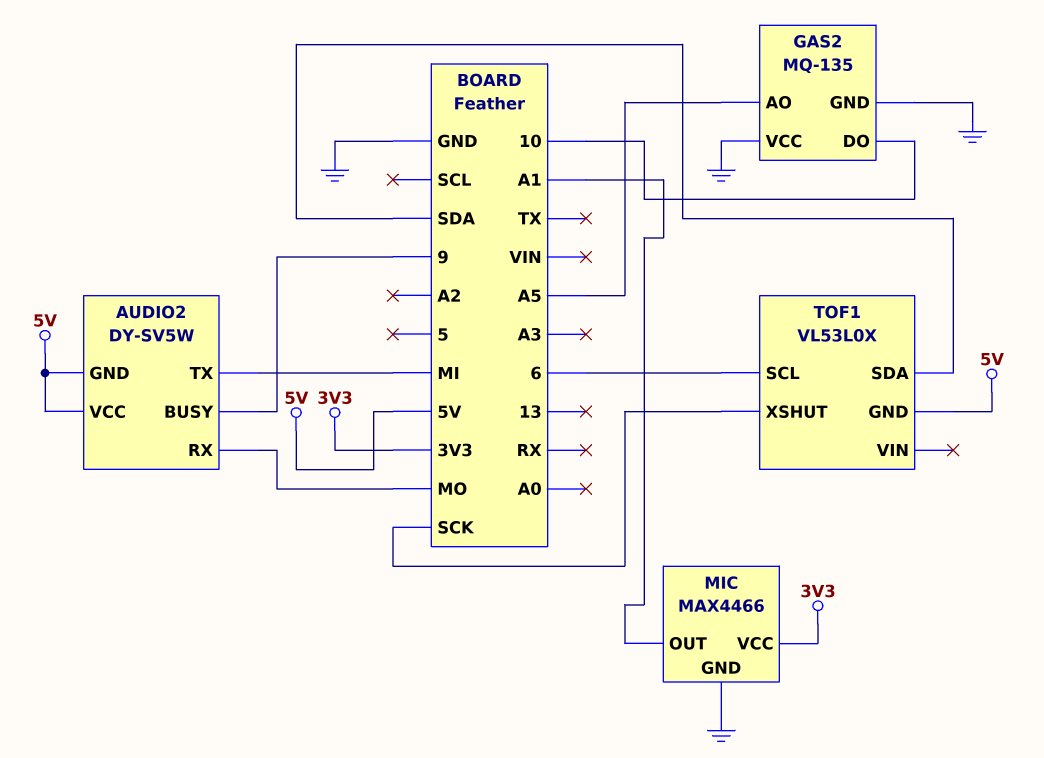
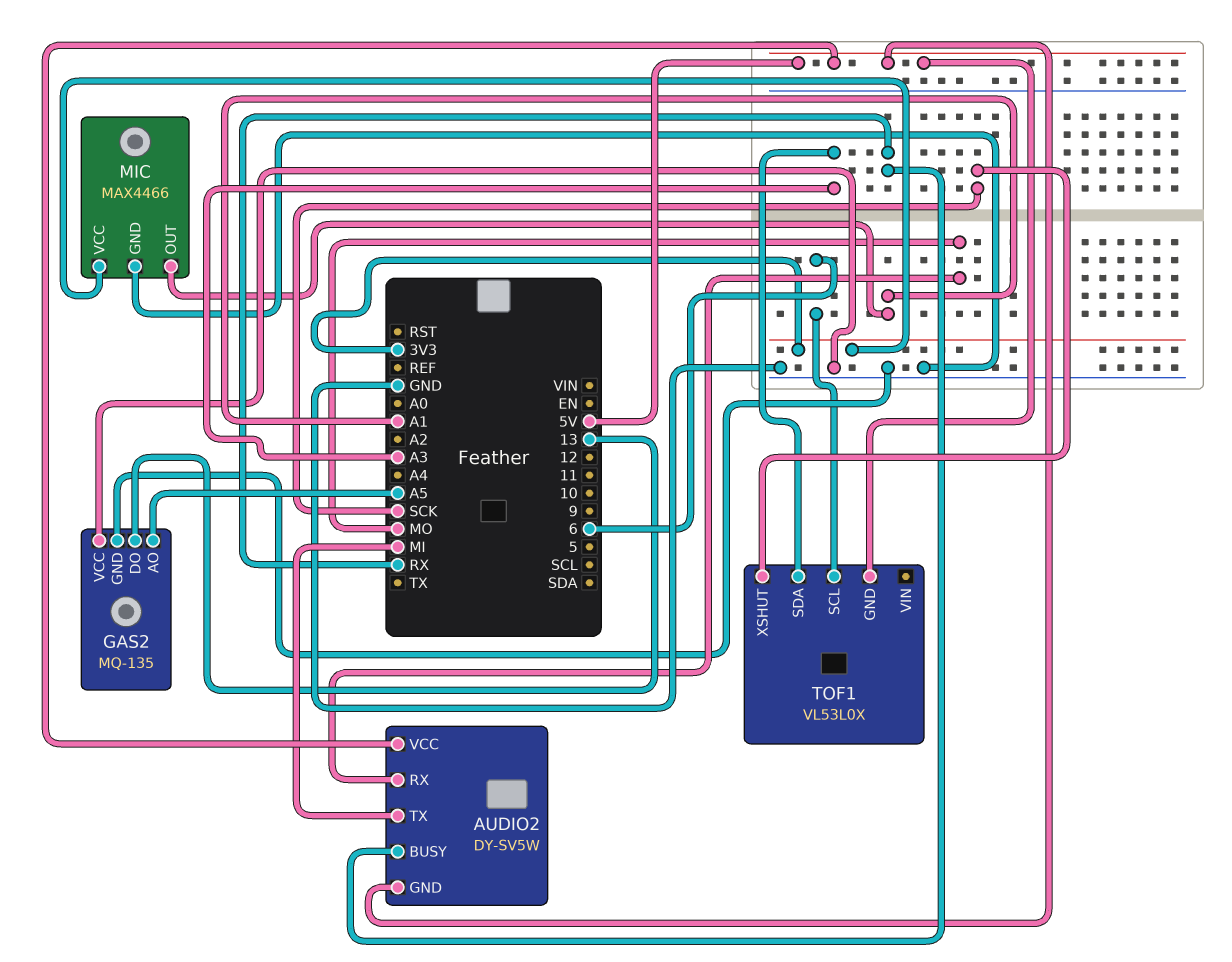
AUDIO2 pin BUSY: 9 -> RX
GAS2 pin DO: 10 -> 13
TOF1 pin SDA: SDA -> A3

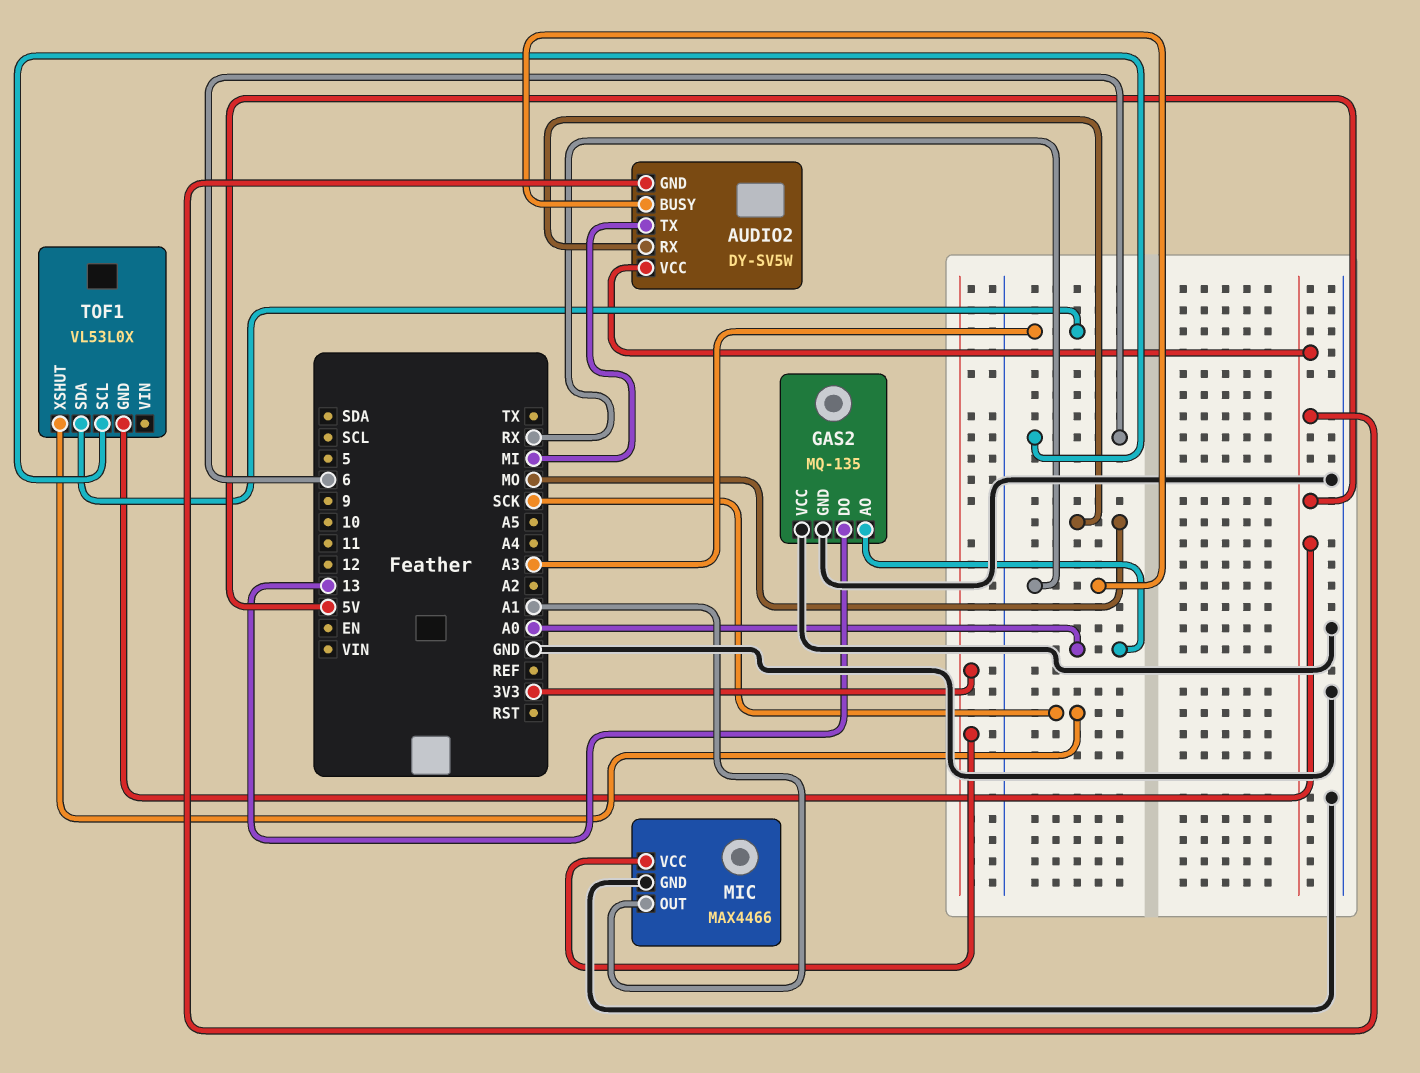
GAS2 pin AO: A5 -> A0

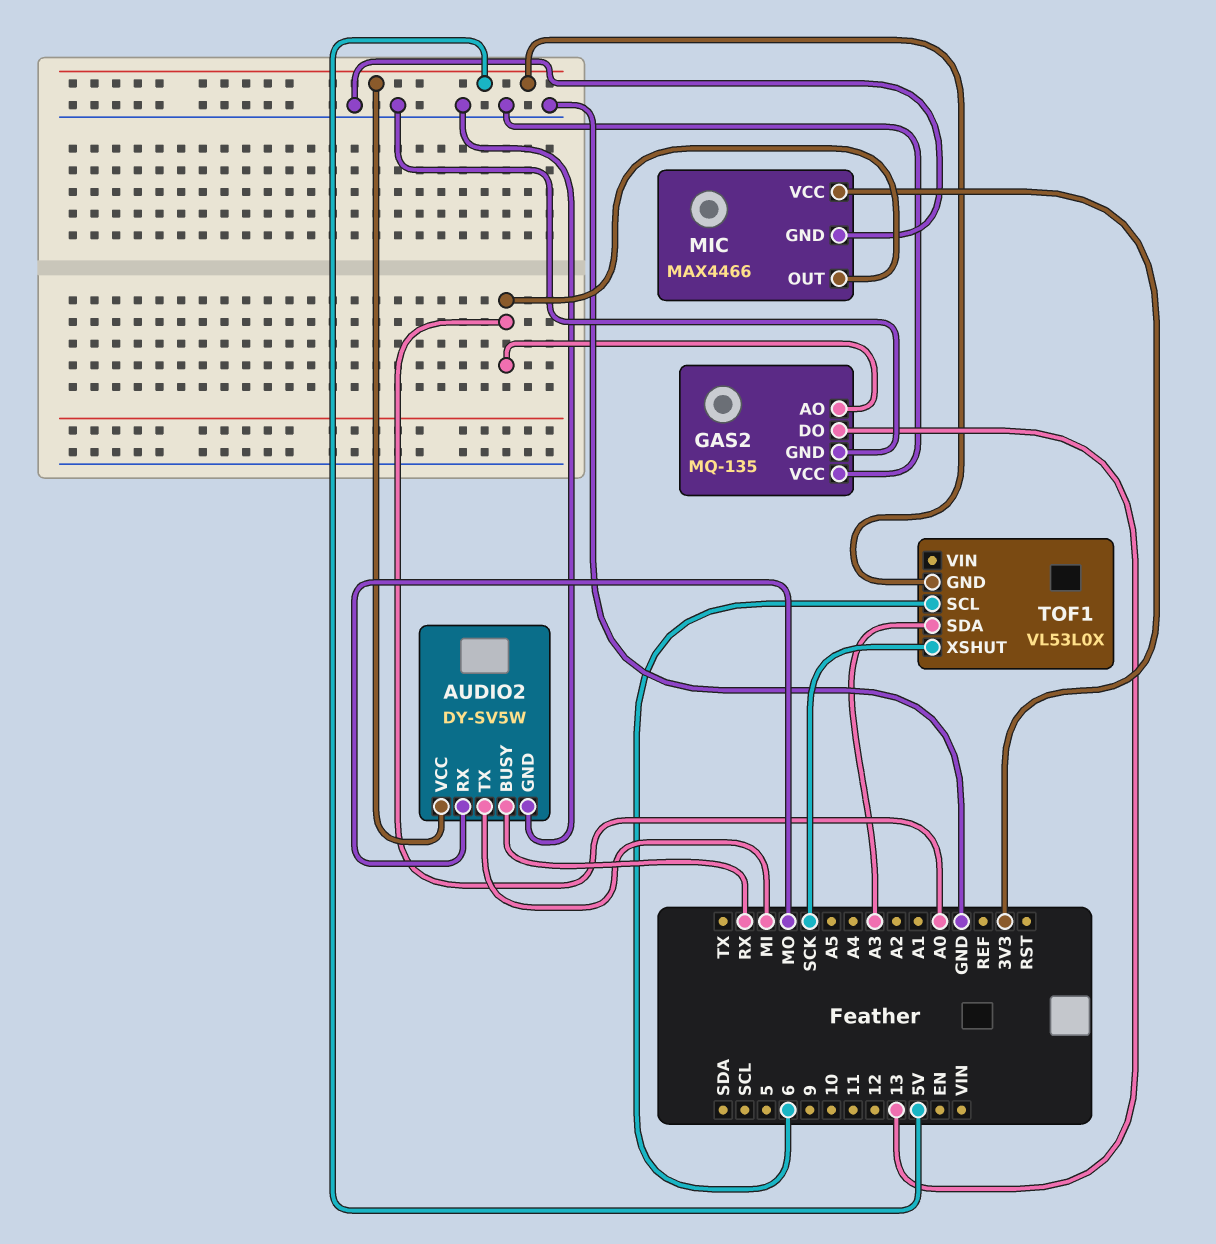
AUDIO2 pin GND: 5V -> GND
MIC pin OUT: A1 -> A0

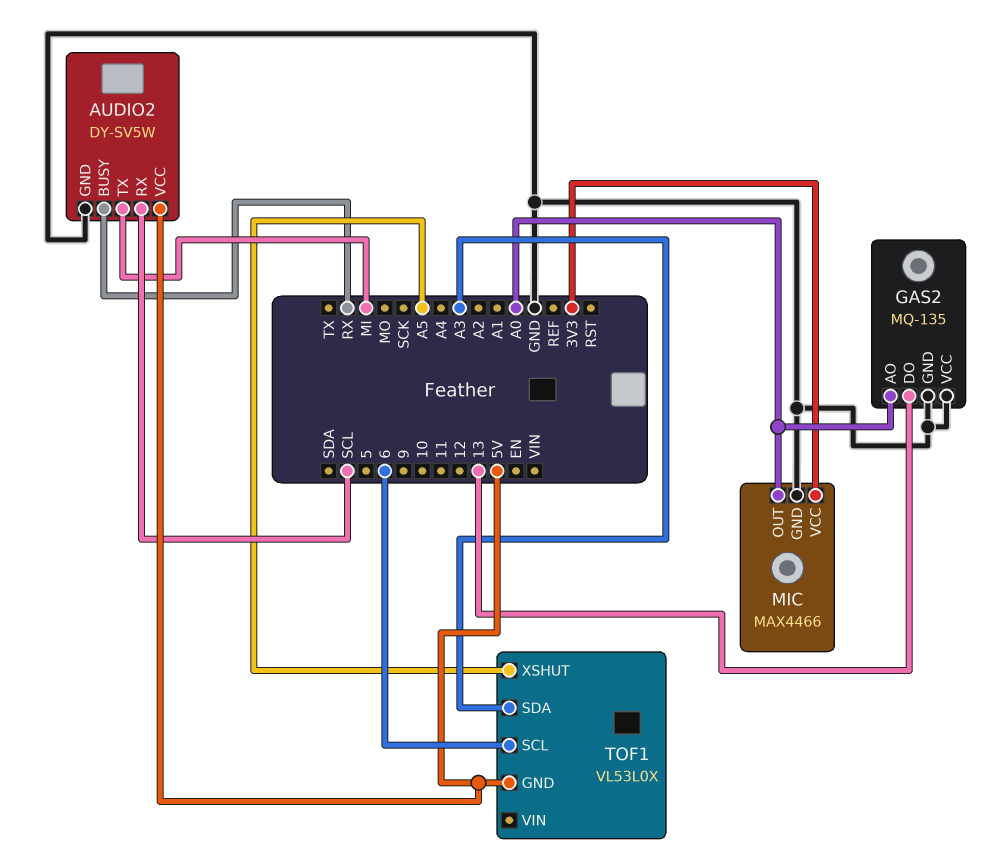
AUDIO2 pin RX: MO -> SCL
TOF1 pin XSHUT: SCK -> A5

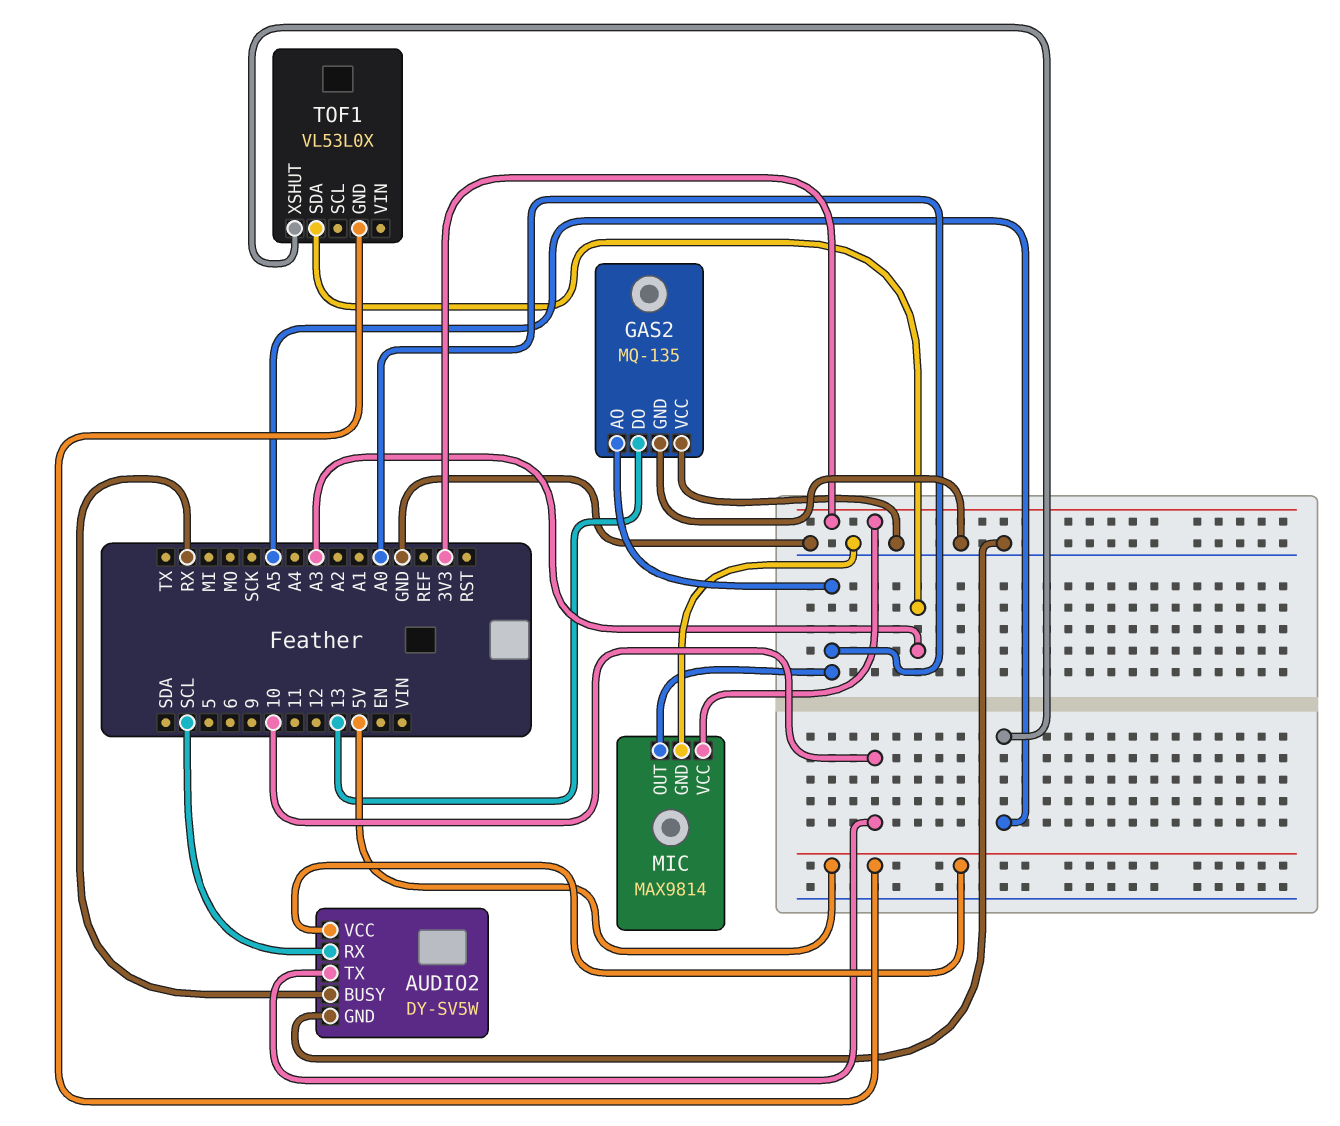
AUDIO2 pin TX: MI -> 10
MIC: MAX4466 -> MAX9814
TOF1 pin SCL: 6 -> none

